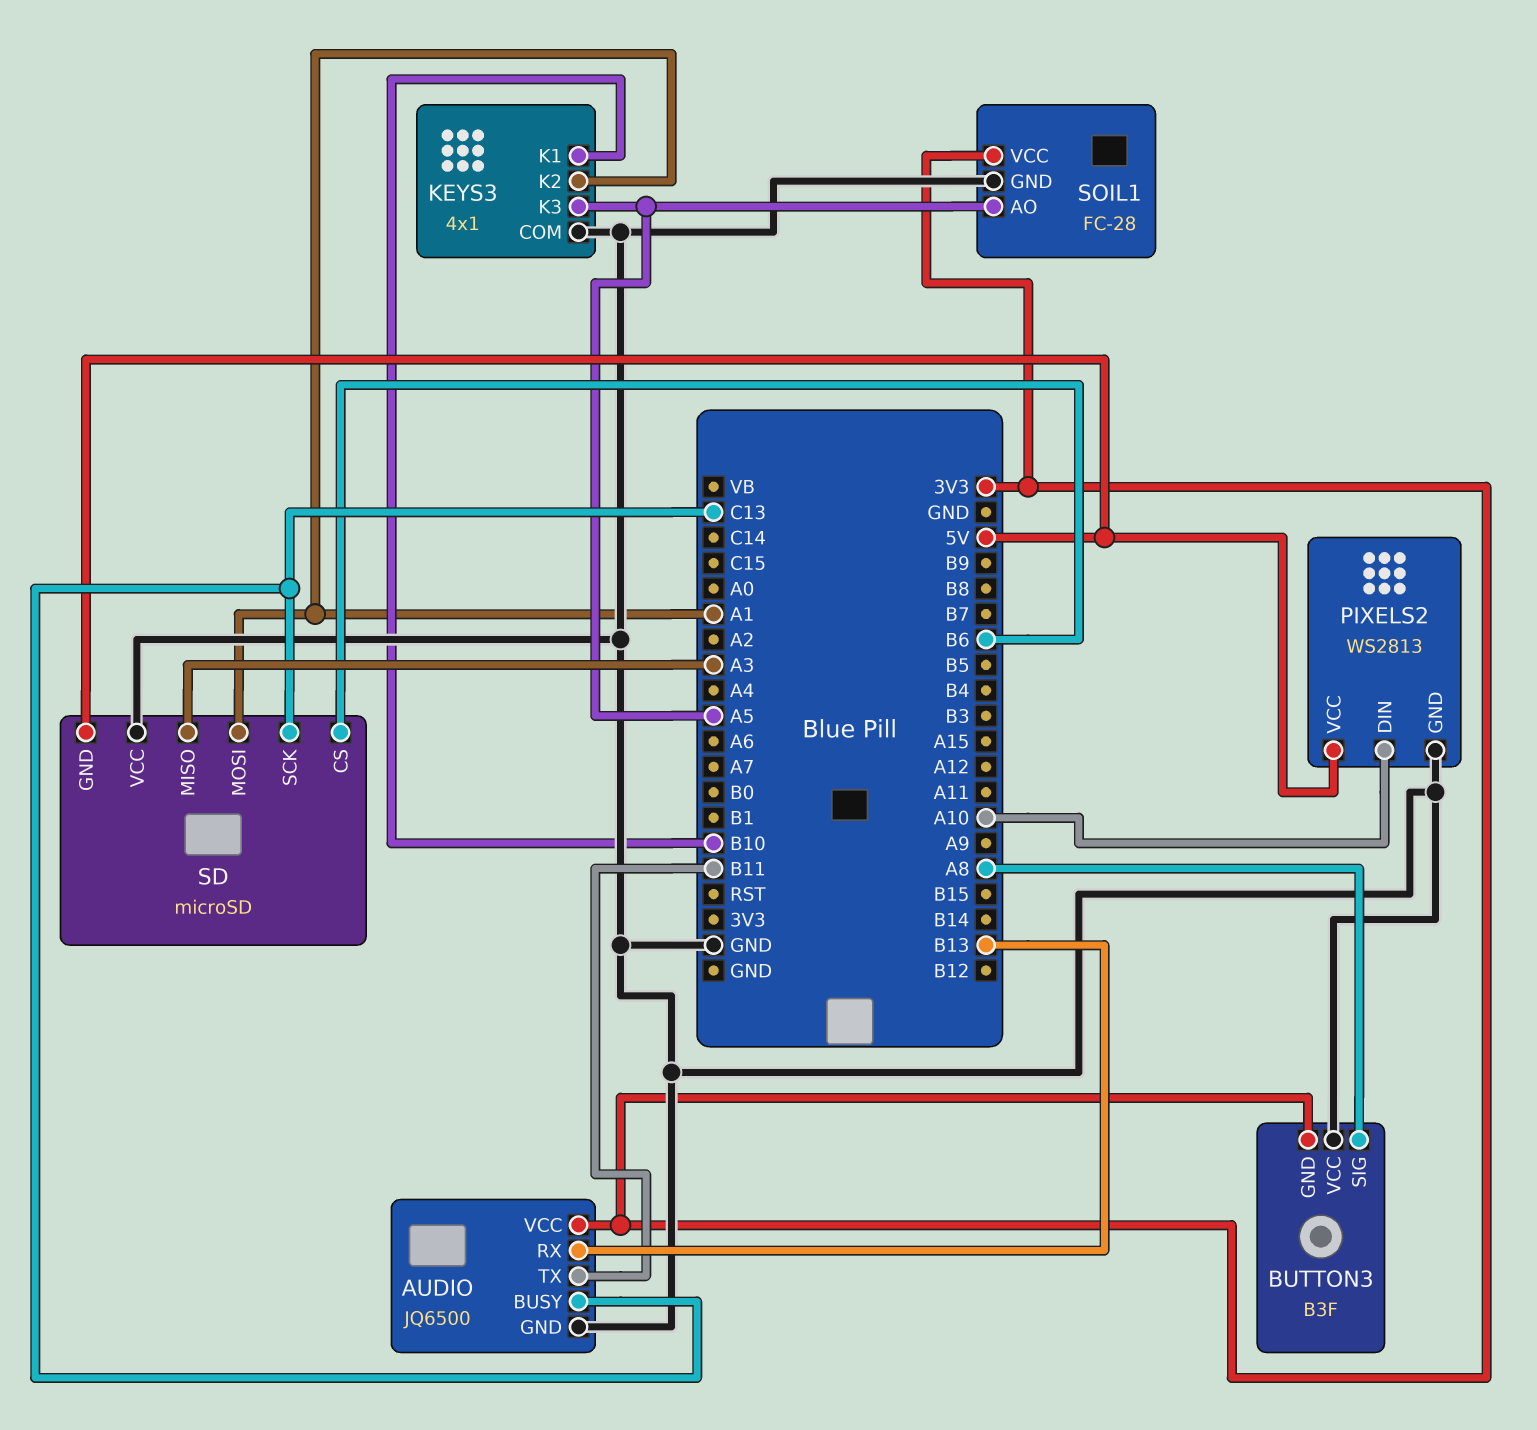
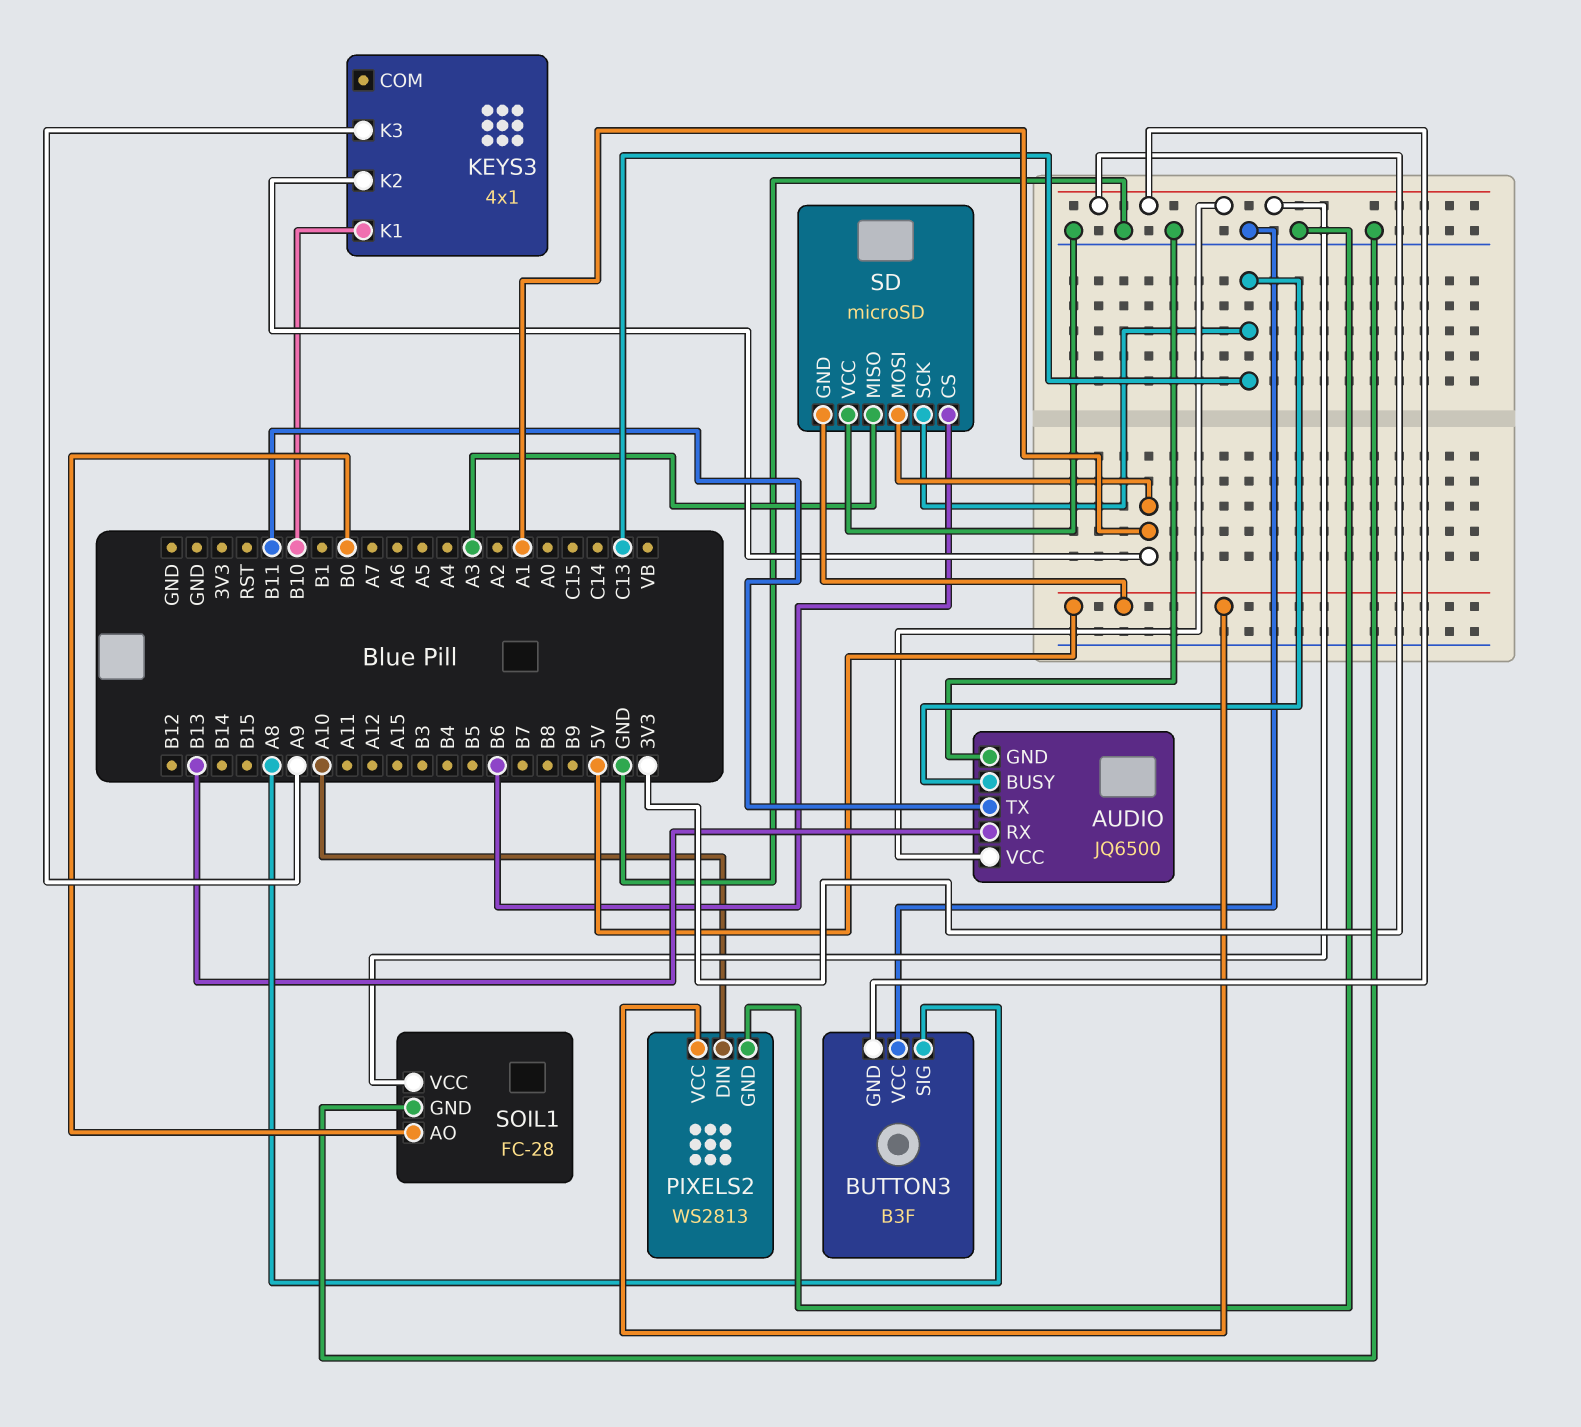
KEYS3 pin COM: GND -> none
KEYS3 pin K3: A5 -> A9
SOIL1 pin AO: A5 -> B0

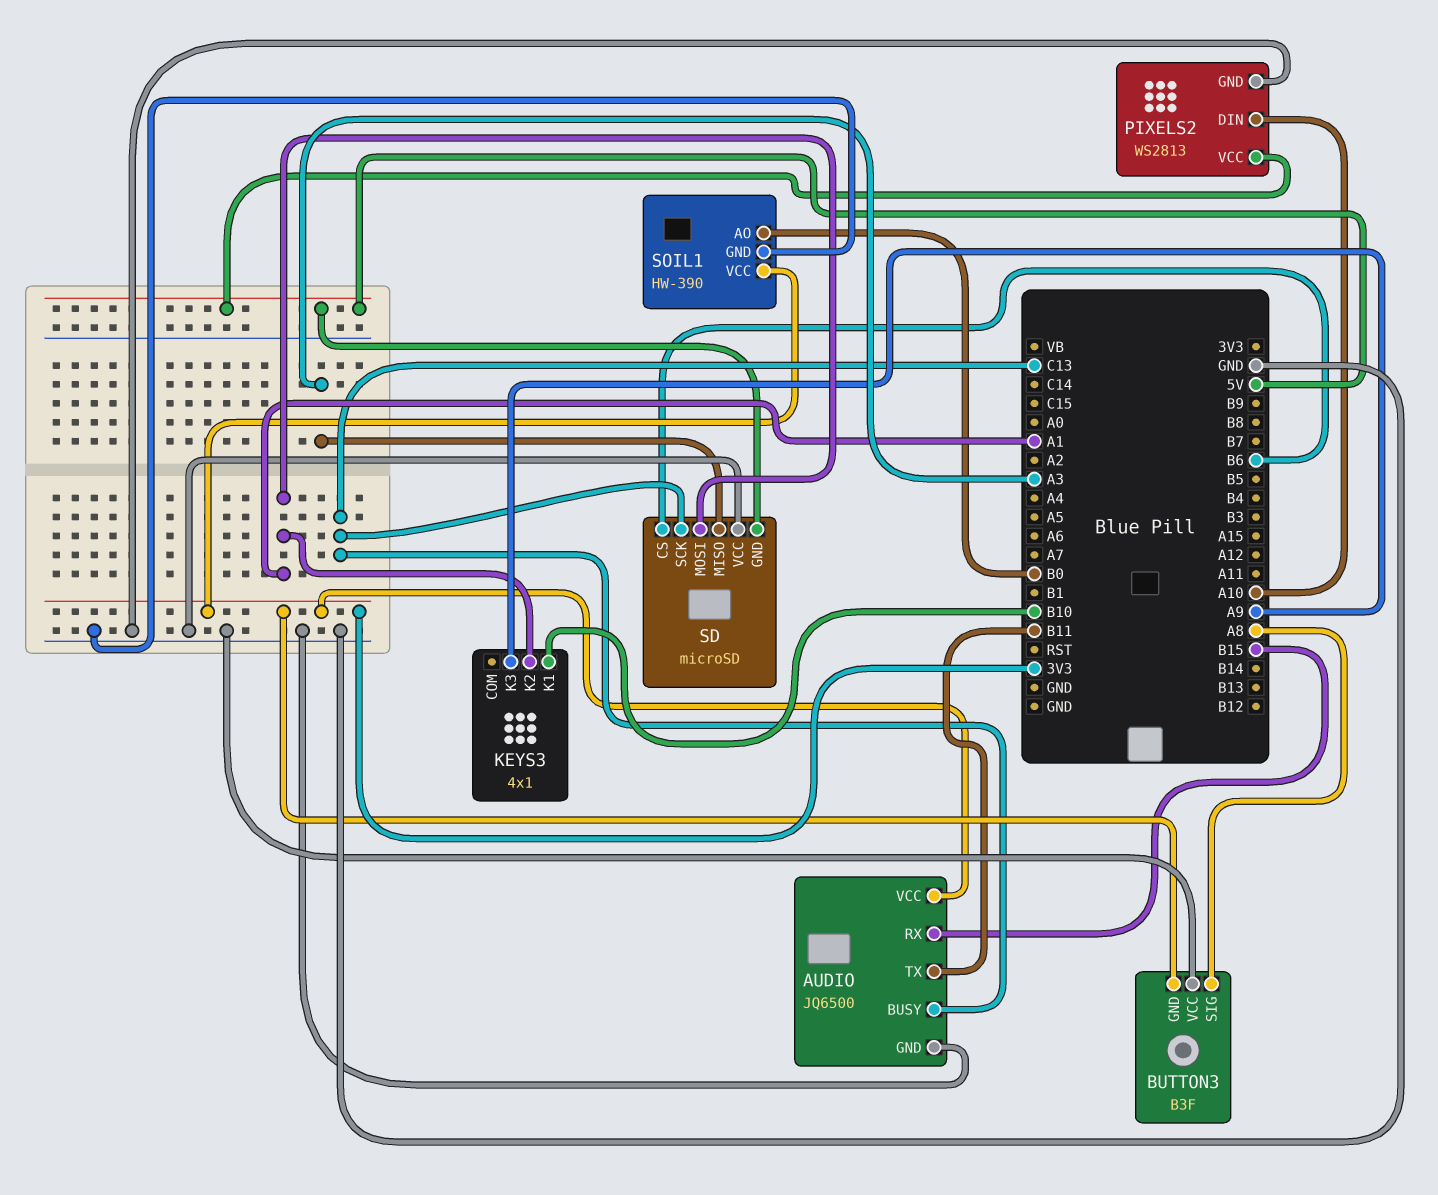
AUDIO pin RX: B13 -> B15
SOIL1: FC-28 -> HW-390

